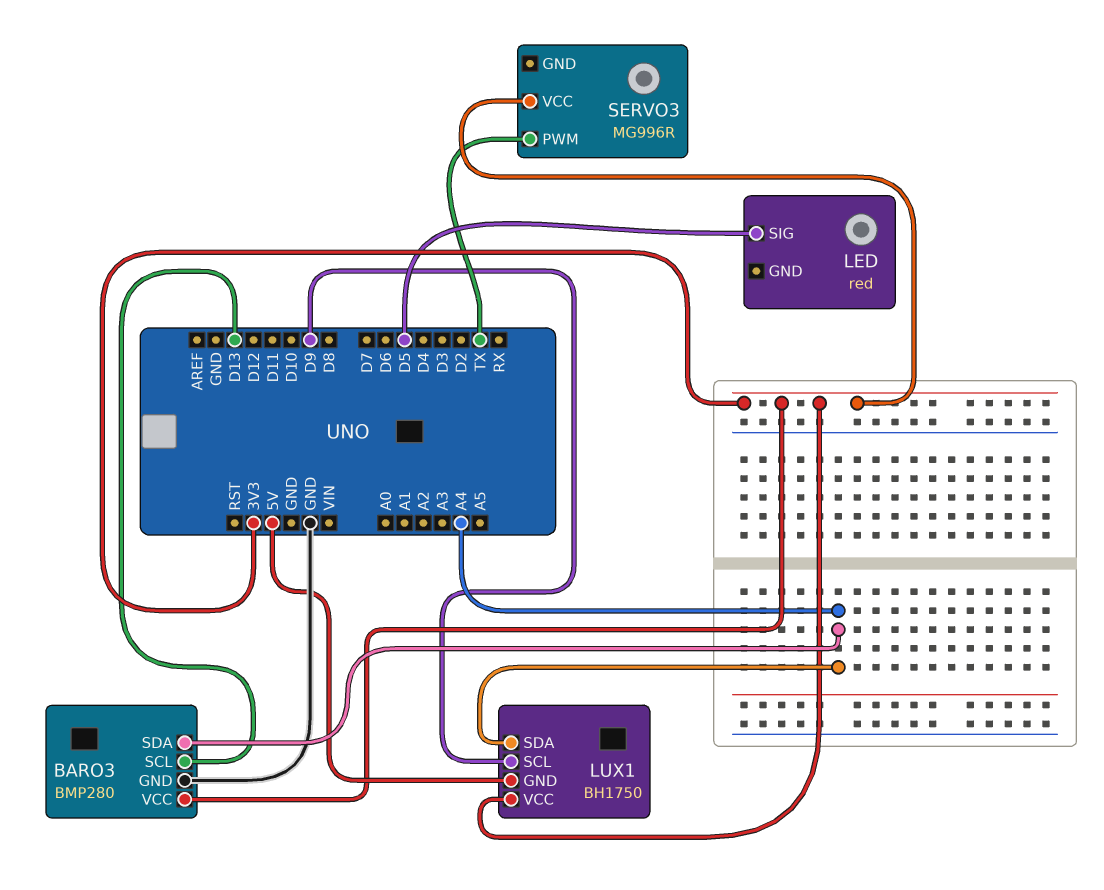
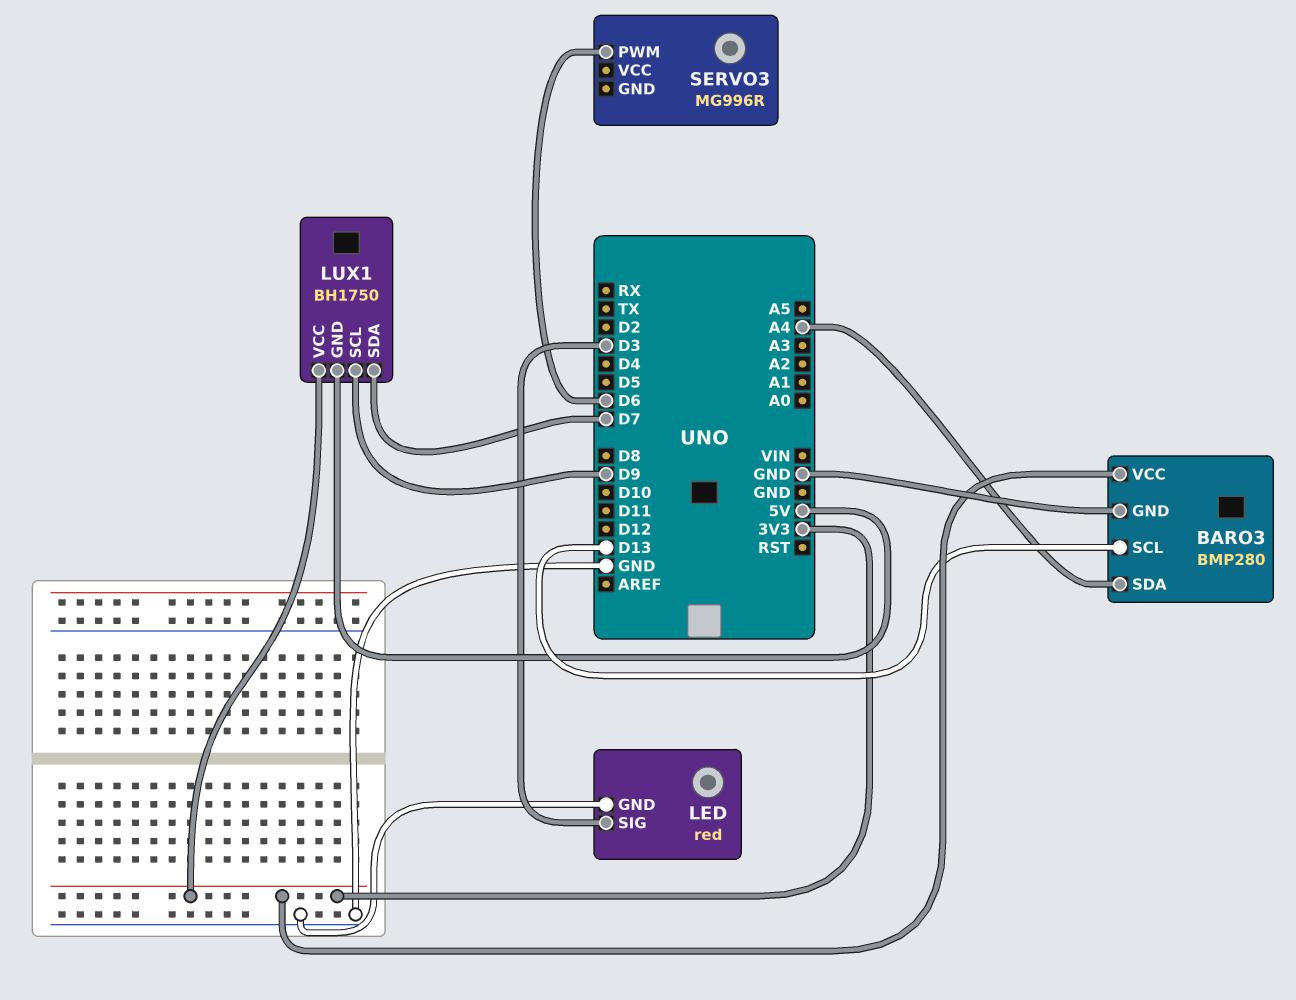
LED pin GND: none -> GND
LED pin SIG: D5 -> D3
LUX1 pin SDA: A4 -> D7
SERVO3 pin PWM: TX -> D6
SERVO3 pin VCC: 3V3 -> none

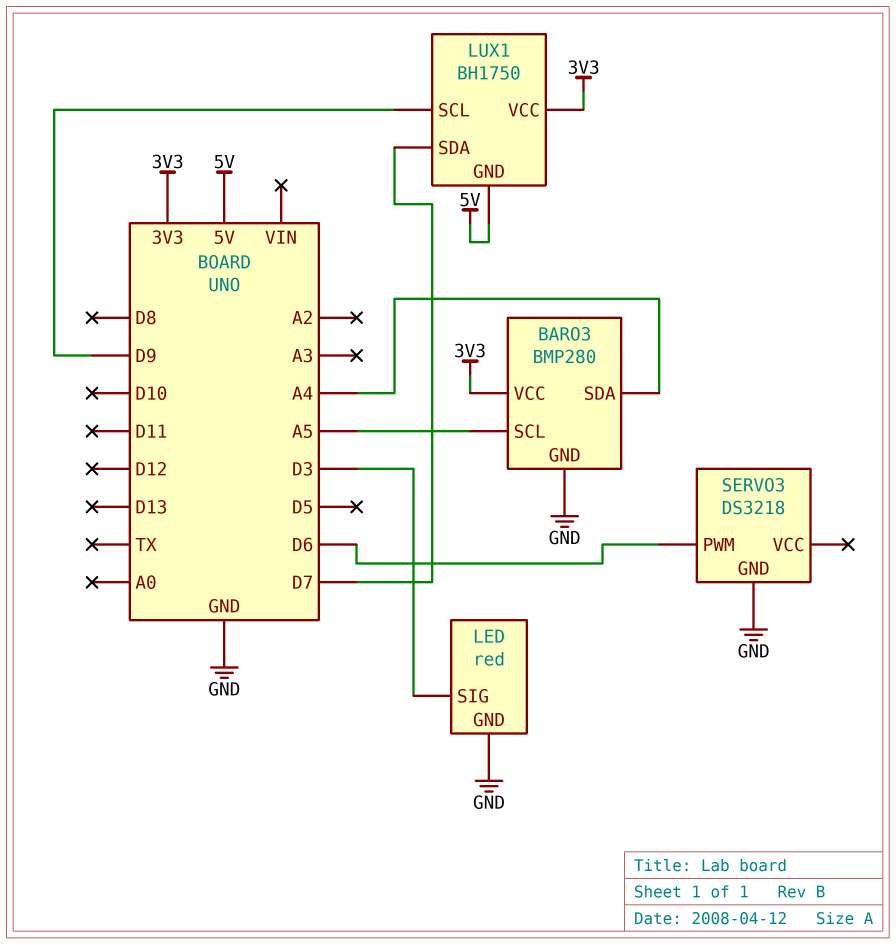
BARO3 pin SCL: D13 -> A5
SERVO3: MG996R -> DS3218
SERVO3 pin GND: none -> GND

